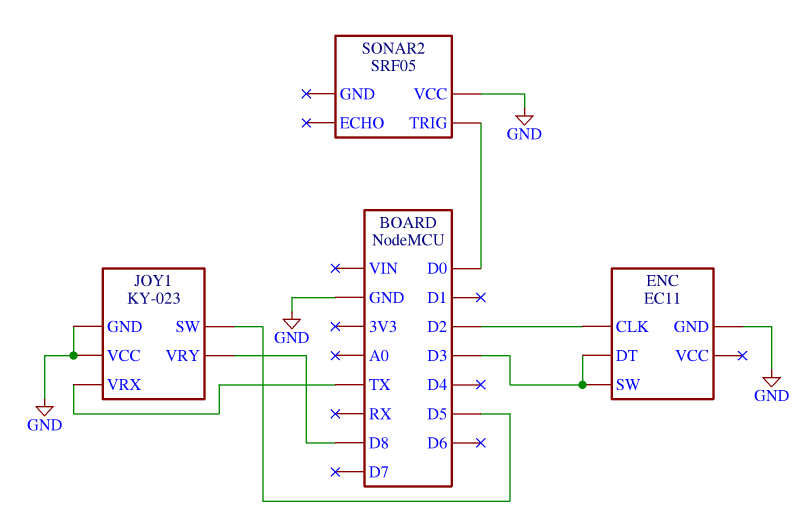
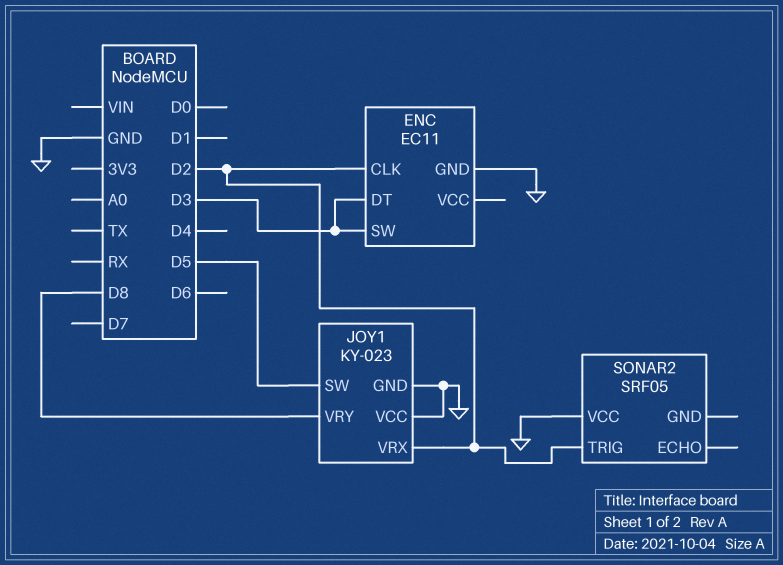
JOY1 pin VRX: TX -> D2
SONAR2 pin TRIG: D0 -> D2

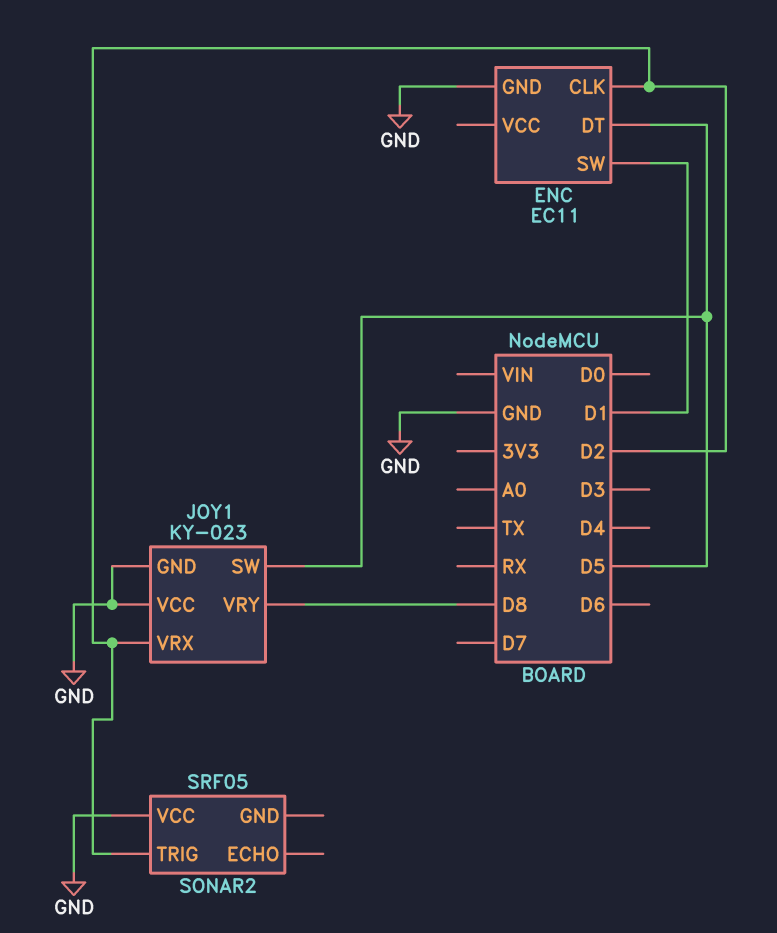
ENC pin DT: D3 -> D5
ENC pin SW: D3 -> D1

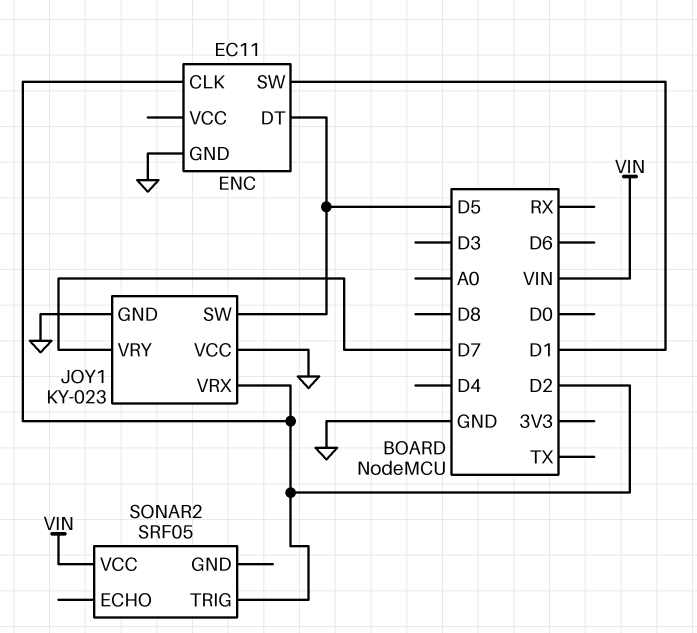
JOY1 pin VRY: D8 -> D7
SONAR2 pin VCC: GND -> VIN

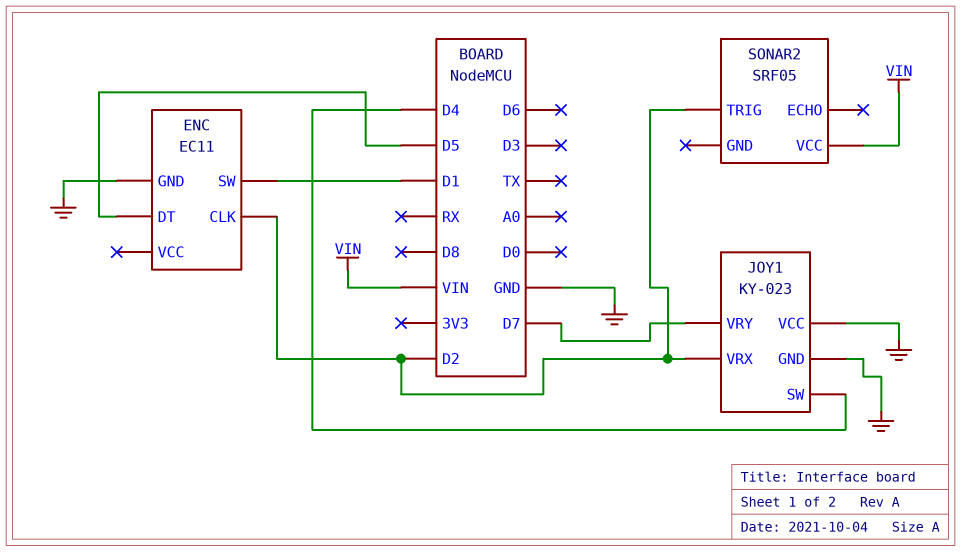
JOY1 pin SW: D5 -> D4

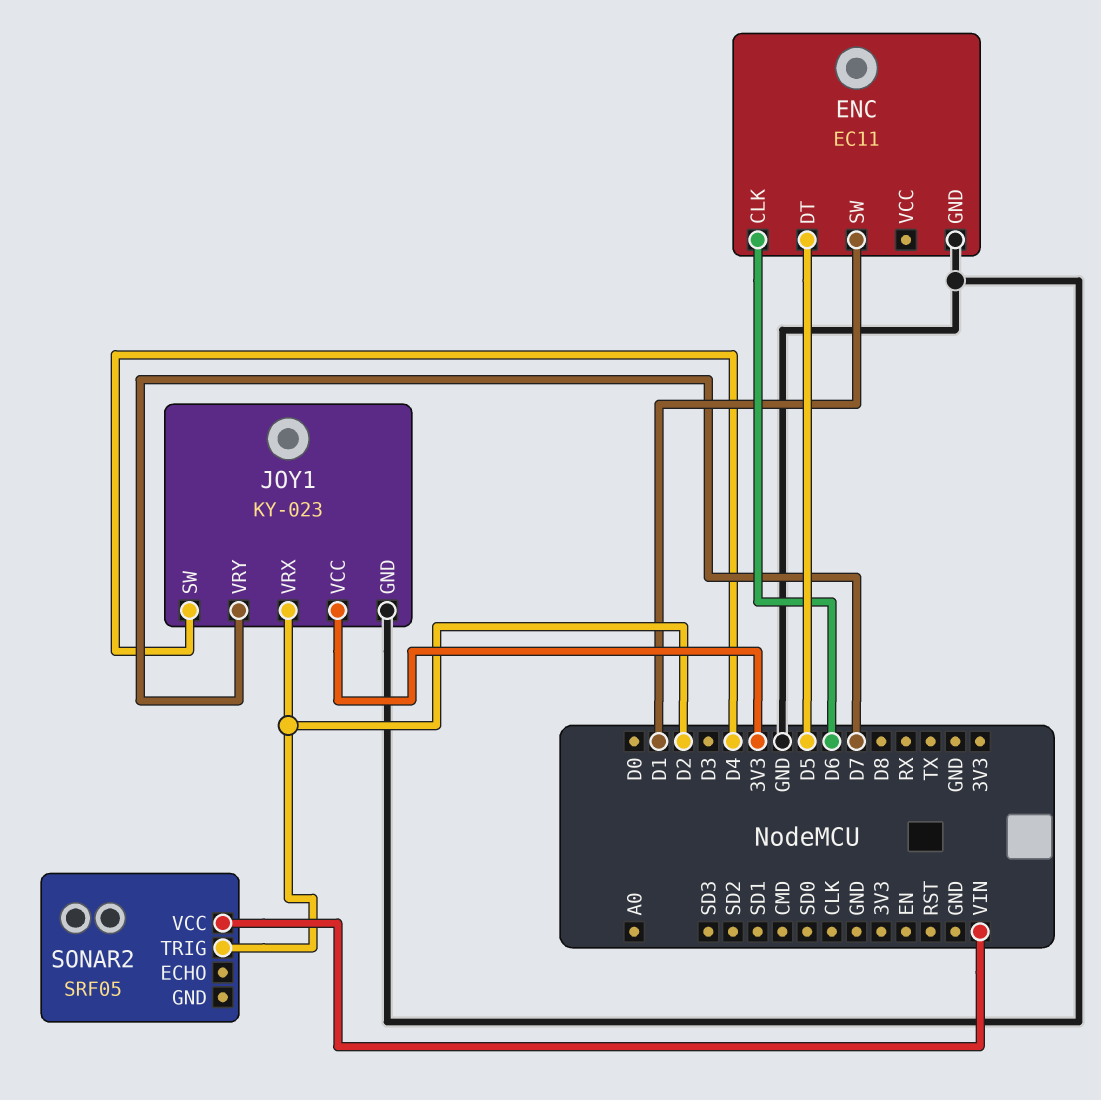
ENC pin CLK: D2 -> D6
JOY1 pin VCC: GND -> 3V3

